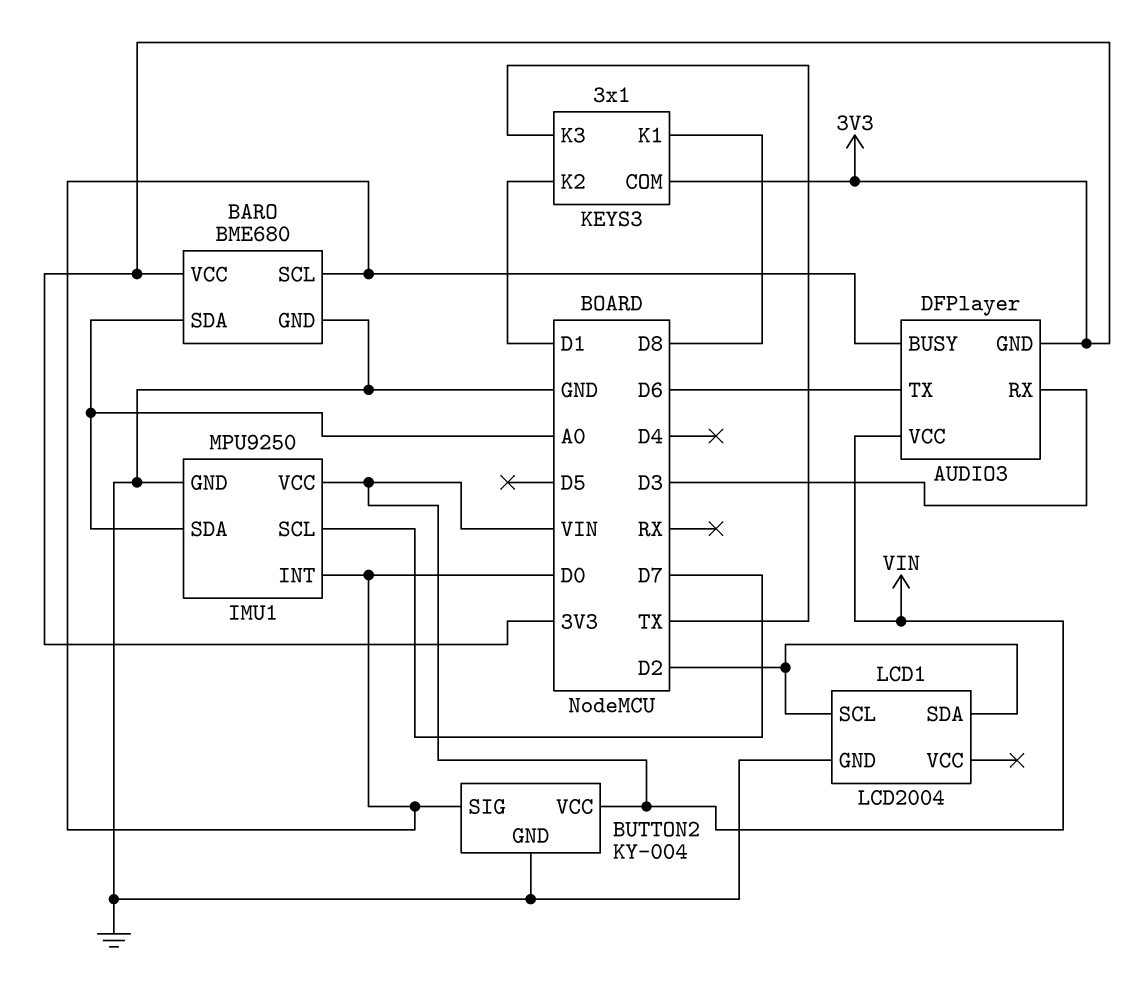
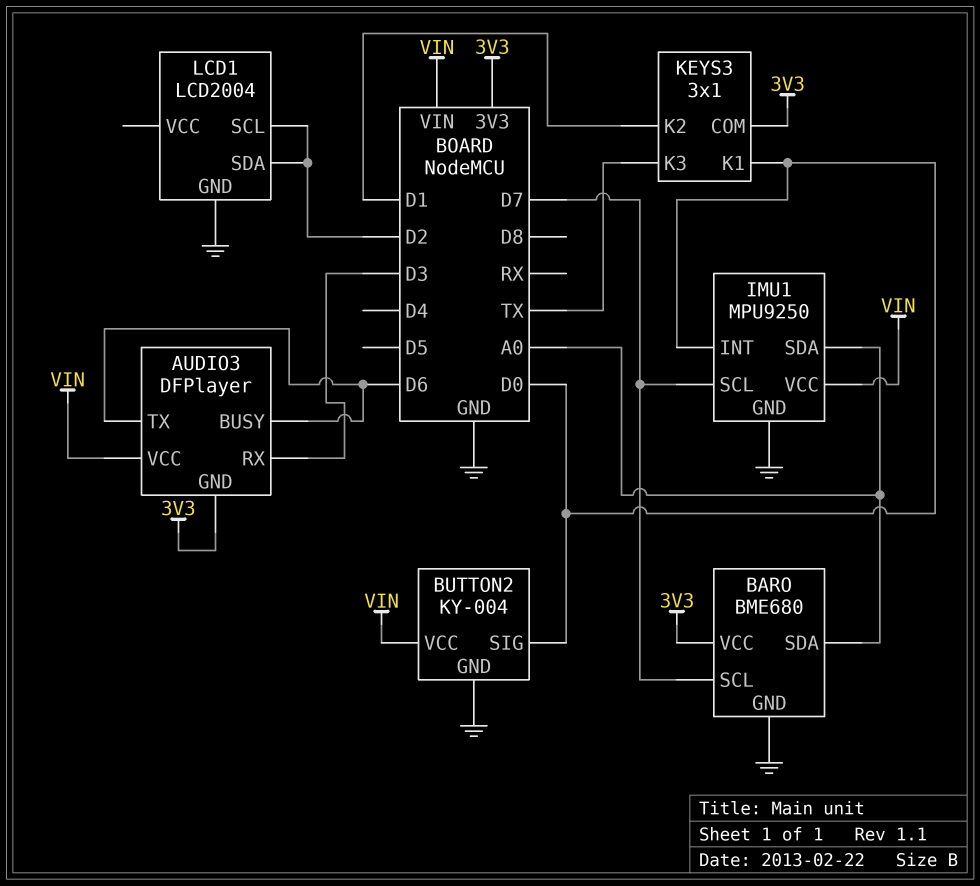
AUDIO3 pin BUSY: D0 -> D6
BARO pin SCL: D0 -> D7
KEYS3 pin K1: D8 -> D0

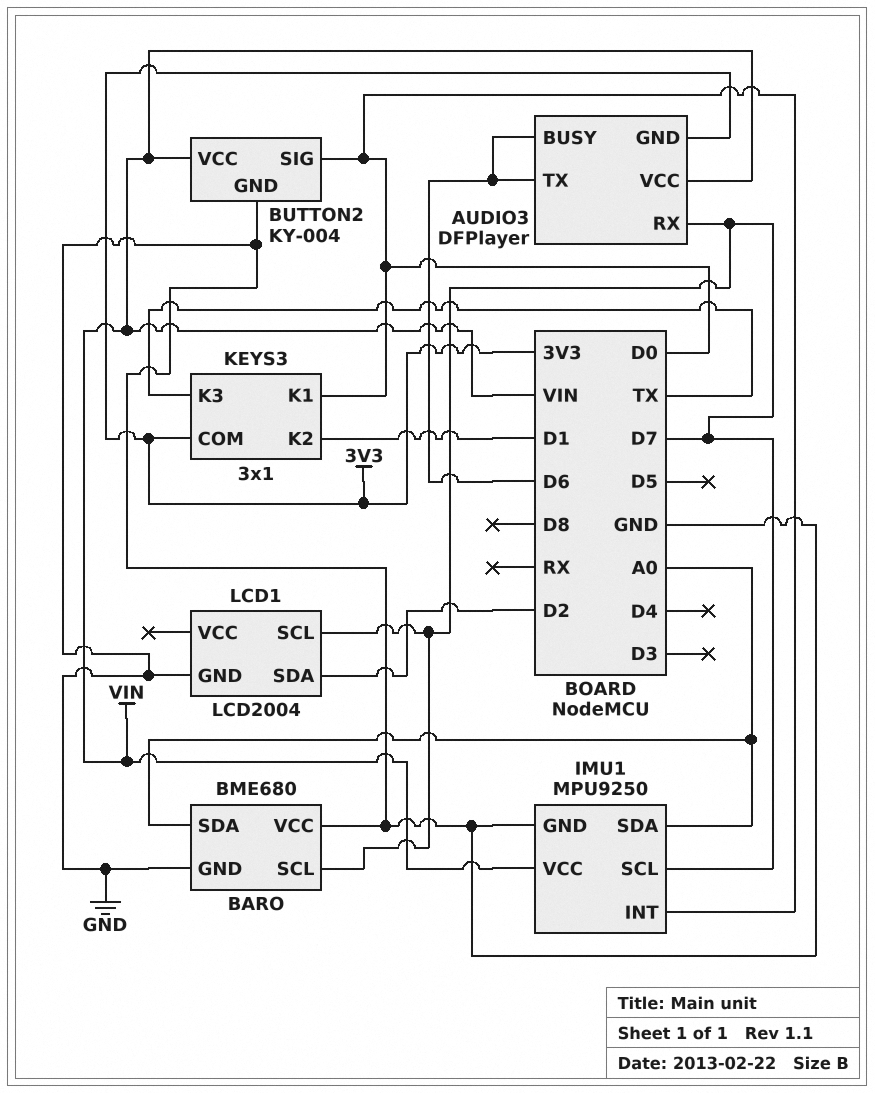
AUDIO3 pin RX: D3 -> D7
BARO pin VCC: 3V3 -> GND
LCD1 pin SCL: D2 -> D7

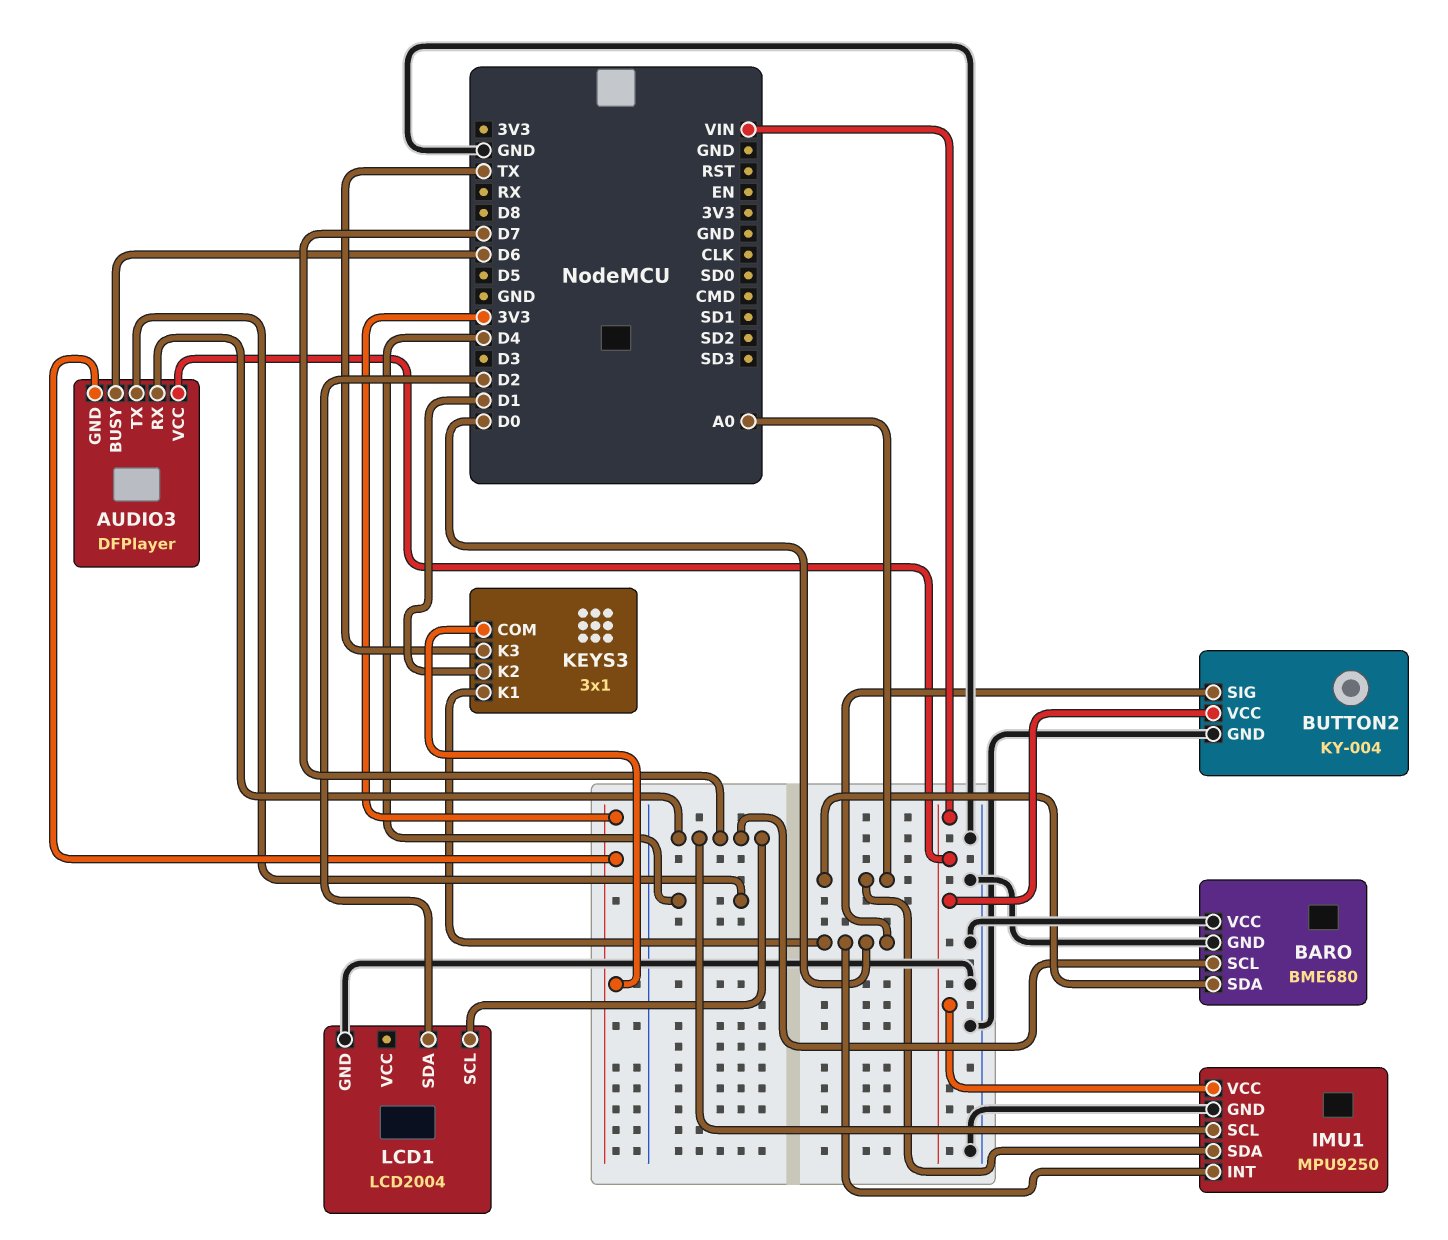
AUDIO3 pin TX: D6 -> D4

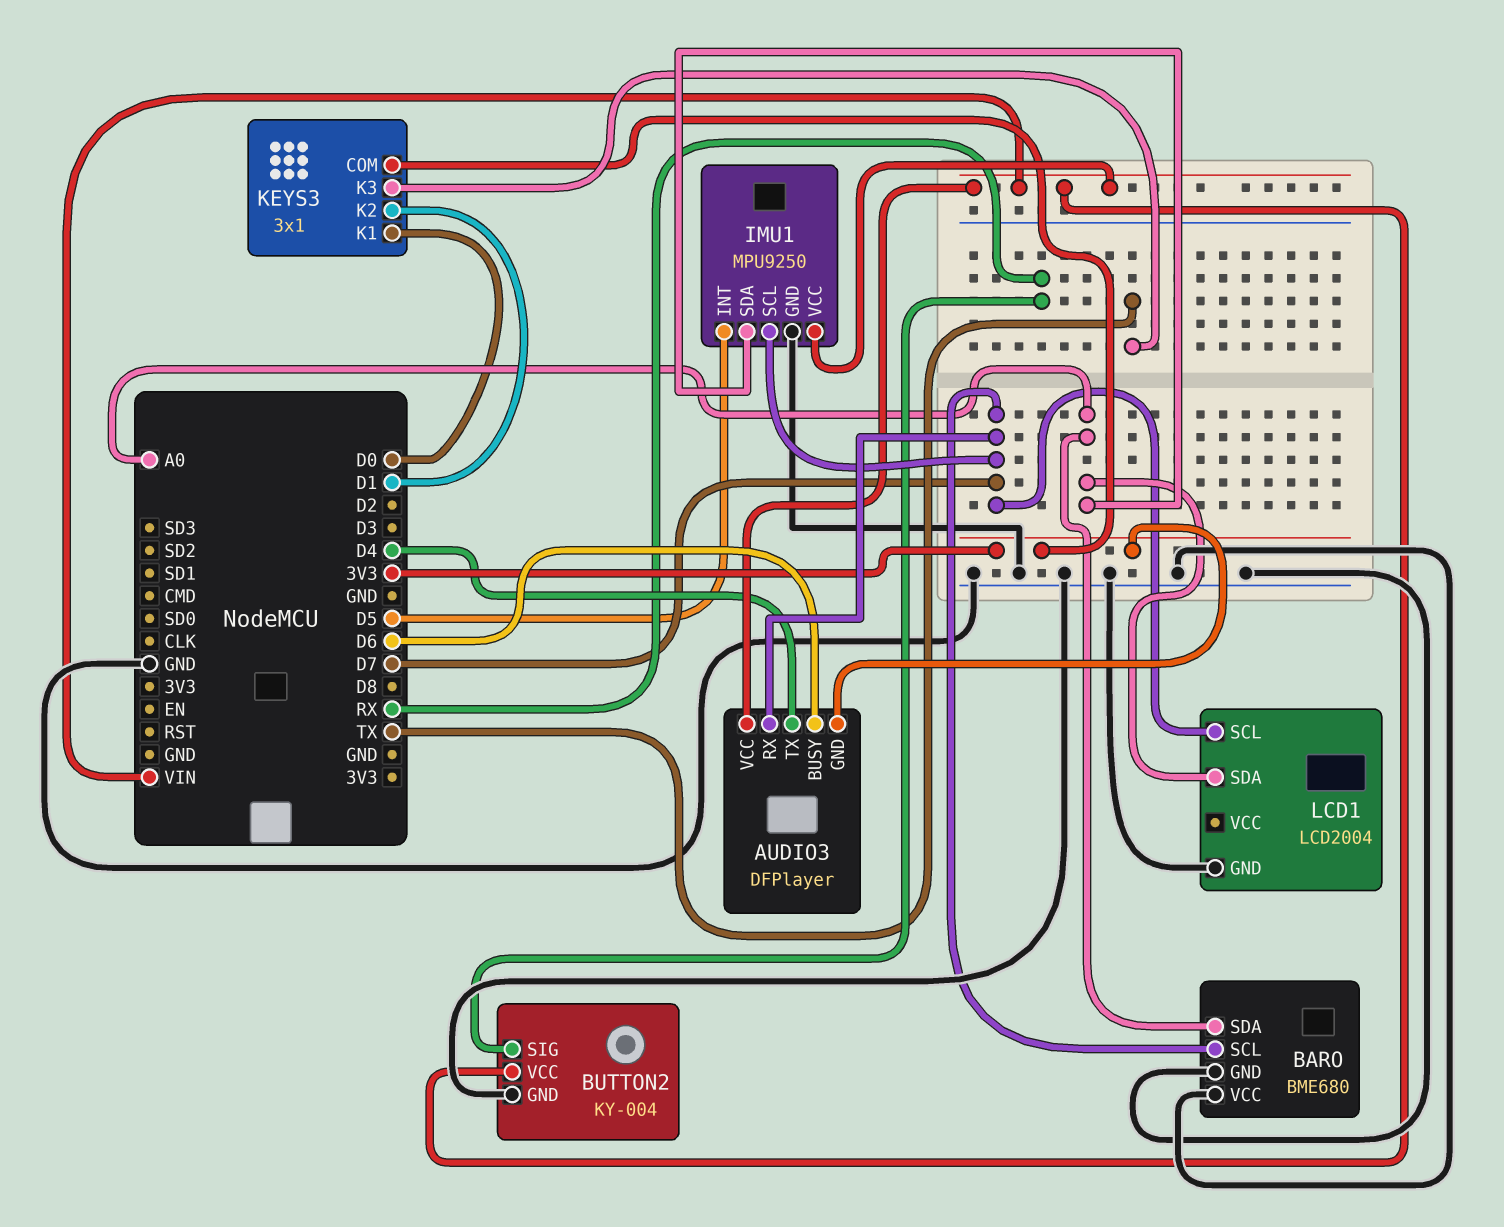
BUTTON2 pin SIG: D0 -> RX
IMU1 pin INT: D0 -> D5
LCD1 pin SDA: D2 -> A0

